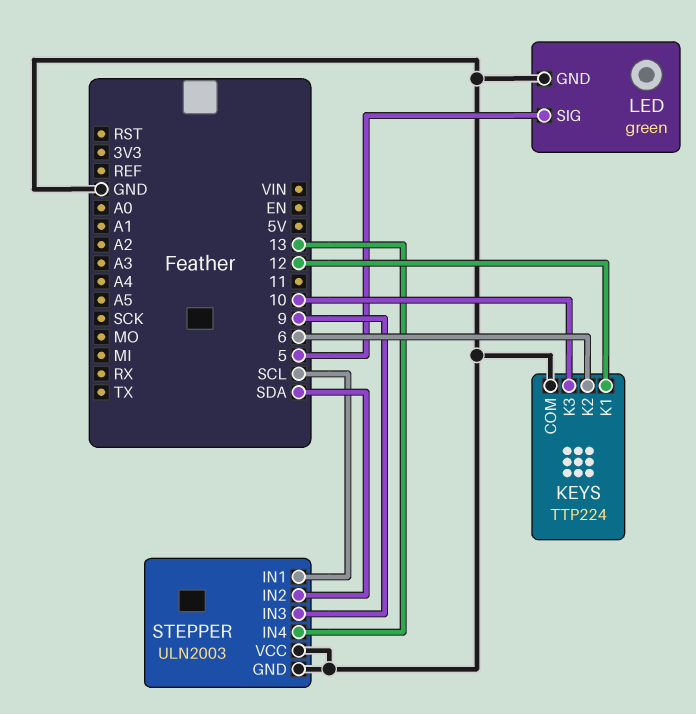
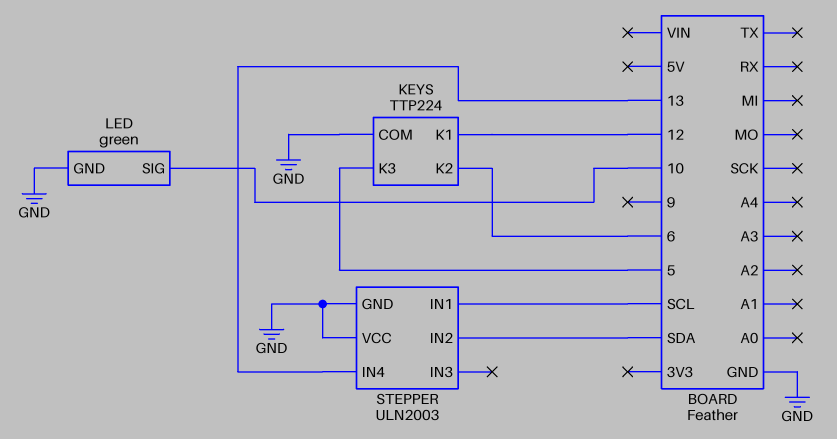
KEYS pin K3: 10 -> 5
LED pin SIG: 5 -> 10
STEPPER pin IN3: 9 -> none

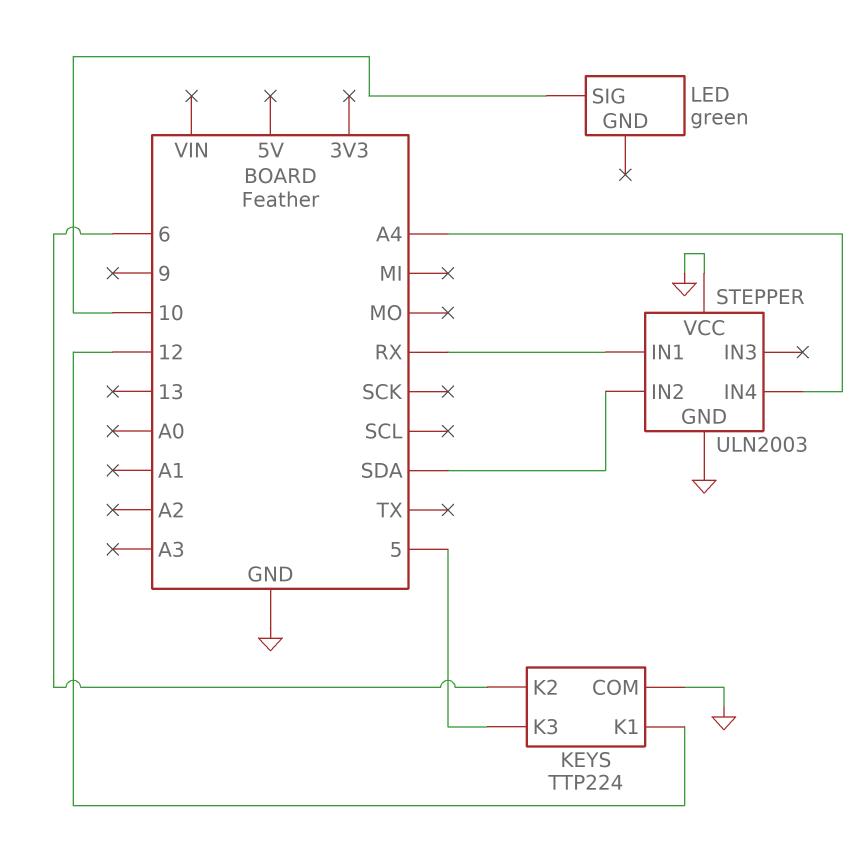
LED pin GND: GND -> none
STEPPER pin IN1: SCL -> RX
STEPPER pin IN4: 13 -> A4

